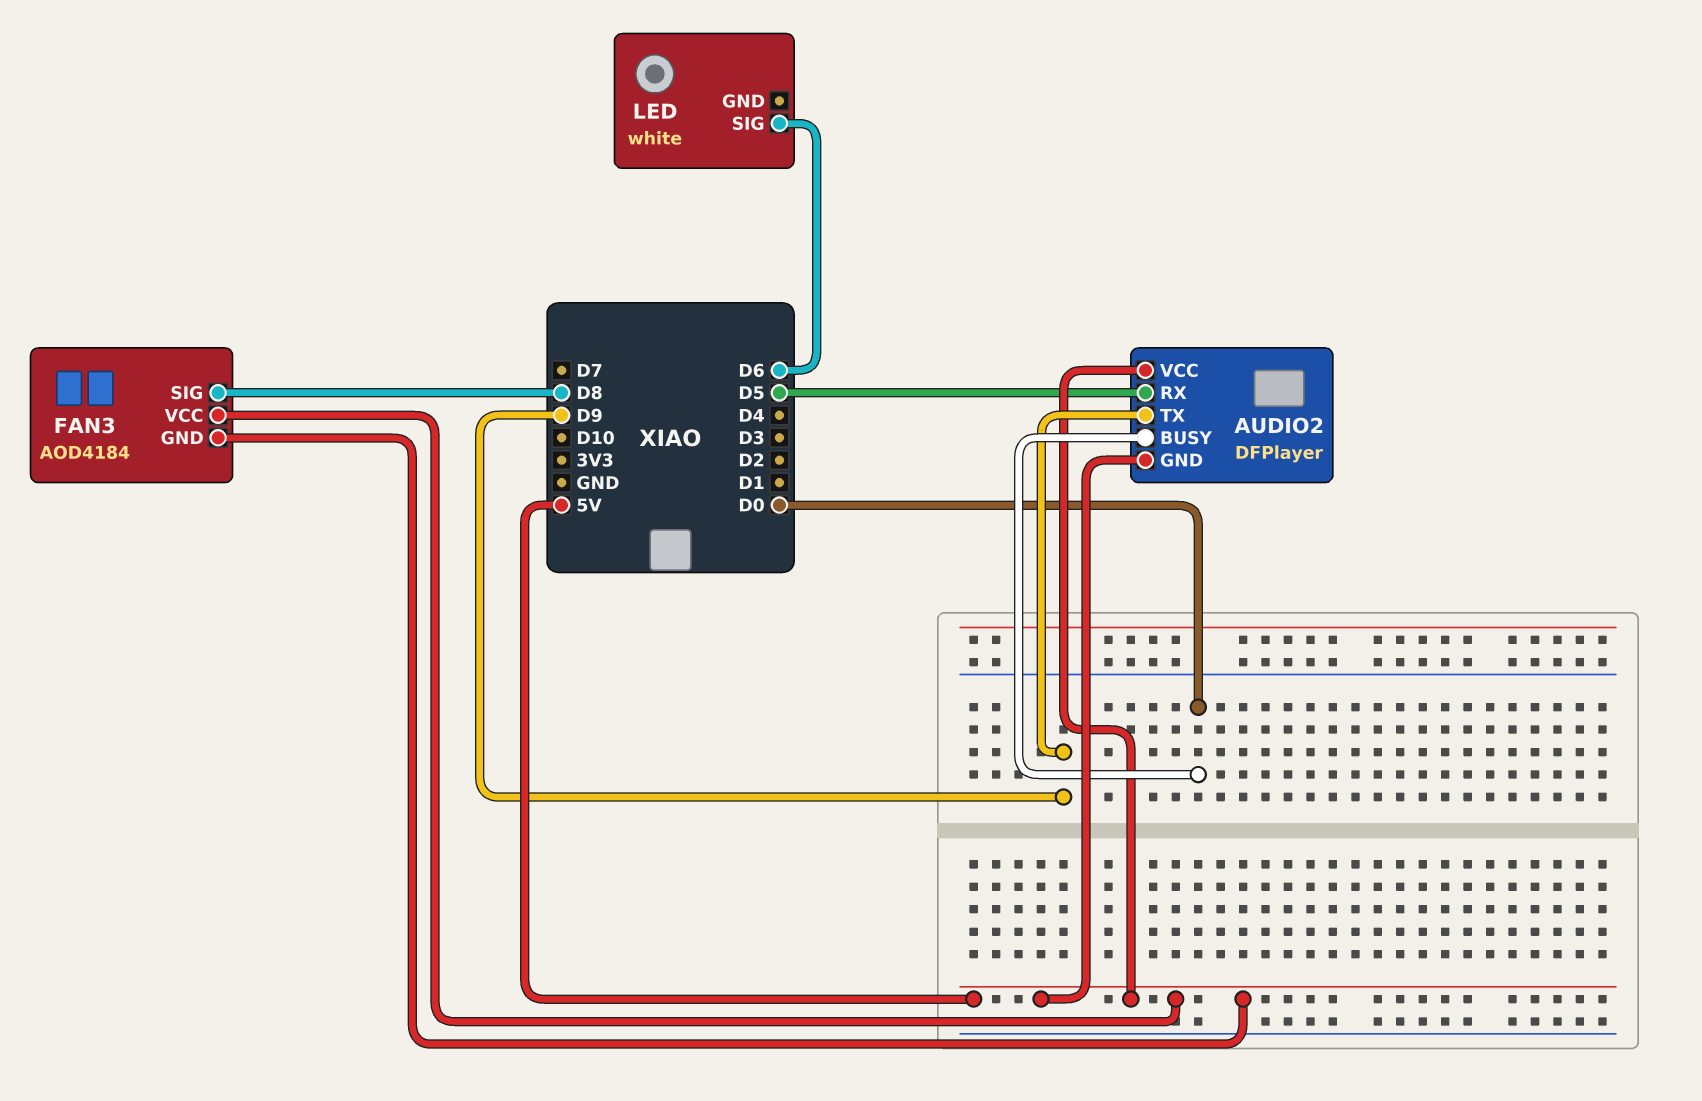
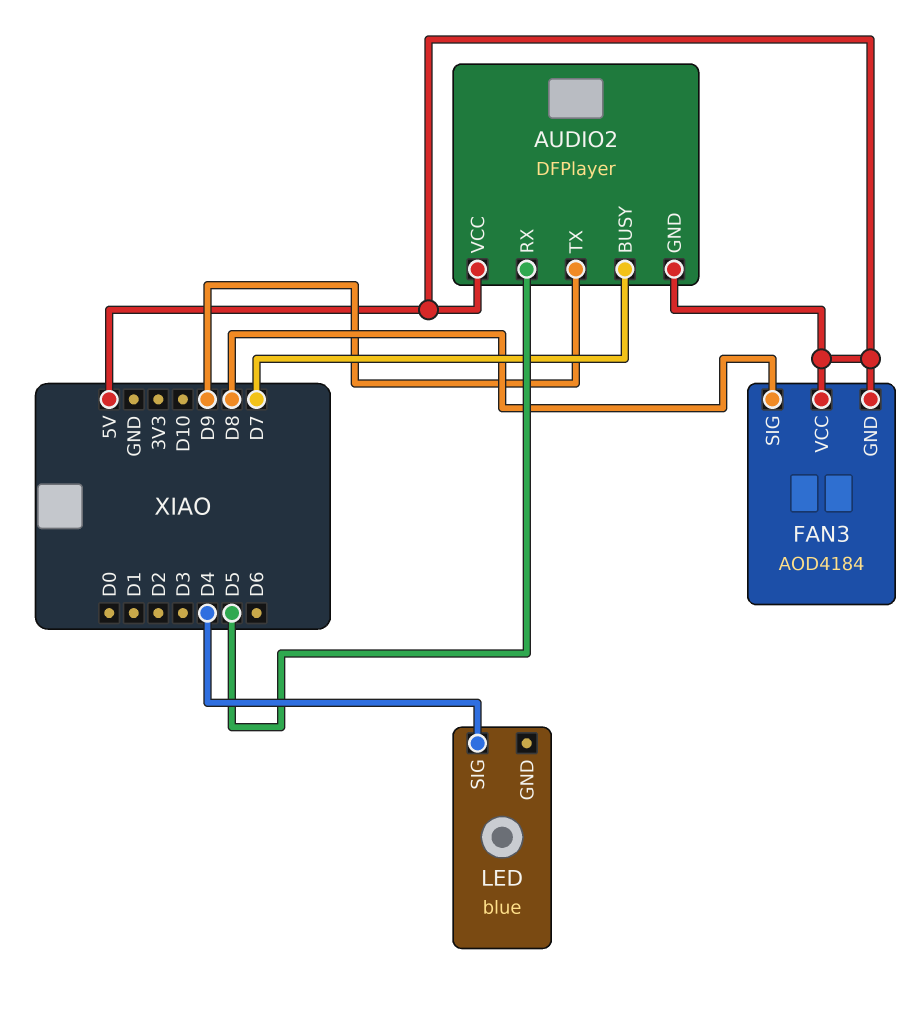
AUDIO2 pin BUSY: D0 -> D7
LED: white -> blue
LED pin SIG: D6 -> D4

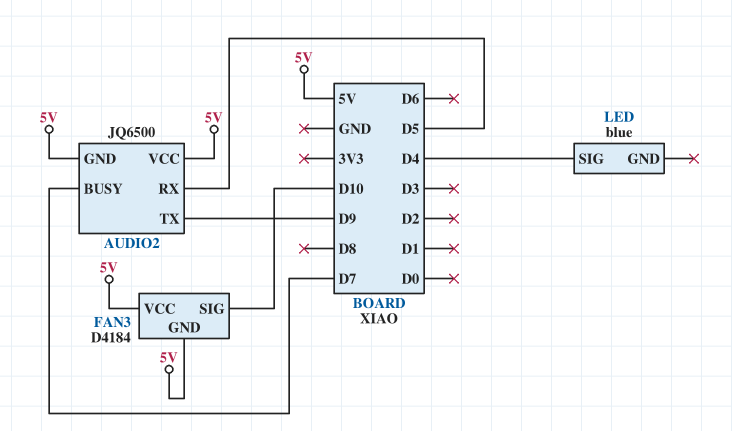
AUDIO2: DFPlayer -> JQ6500
FAN3: AOD4184 -> D4184
FAN3 pin SIG: D8 -> D10

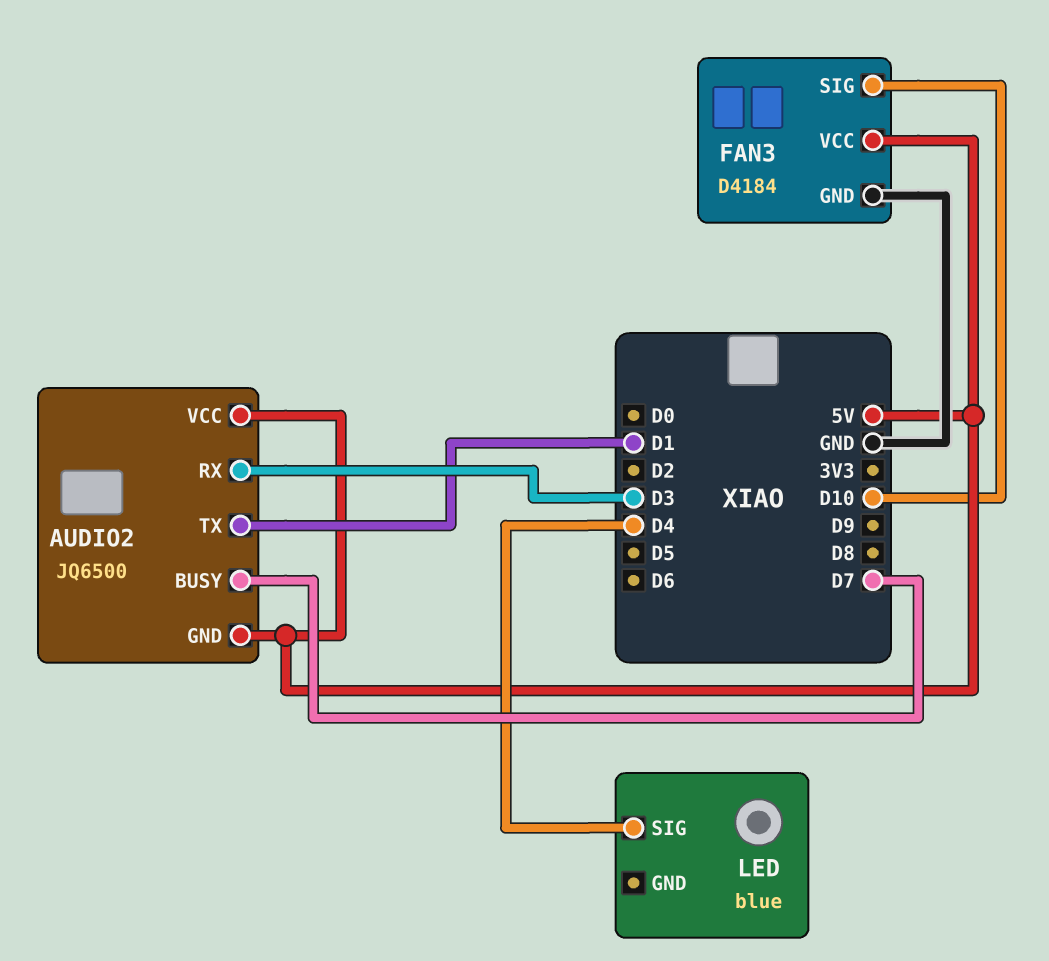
AUDIO2 pin RX: D5 -> D3
AUDIO2 pin TX: D9 -> D1
FAN3 pin GND: 5V -> GND

